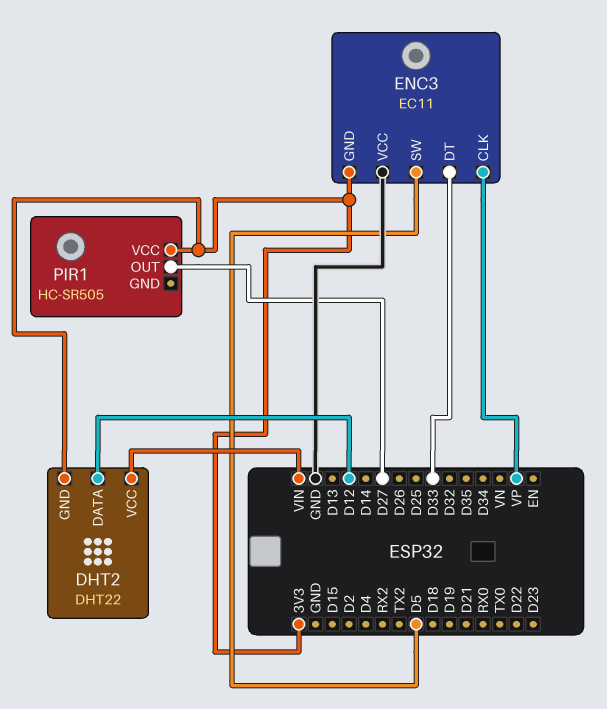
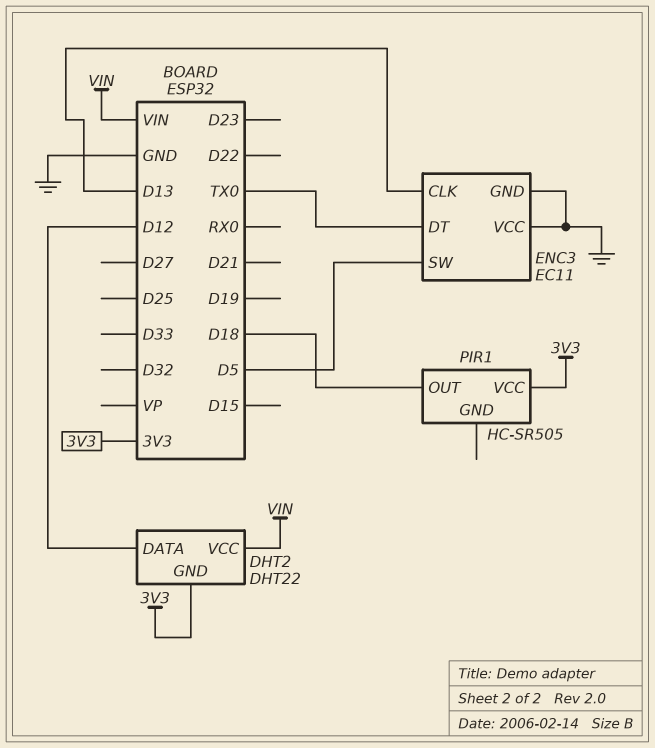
ENC3 pin CLK: VP -> D13
ENC3 pin DT: D33 -> TX0
ENC3 pin GND: 3V3 -> GND
PIR1 pin OUT: D27 -> D18

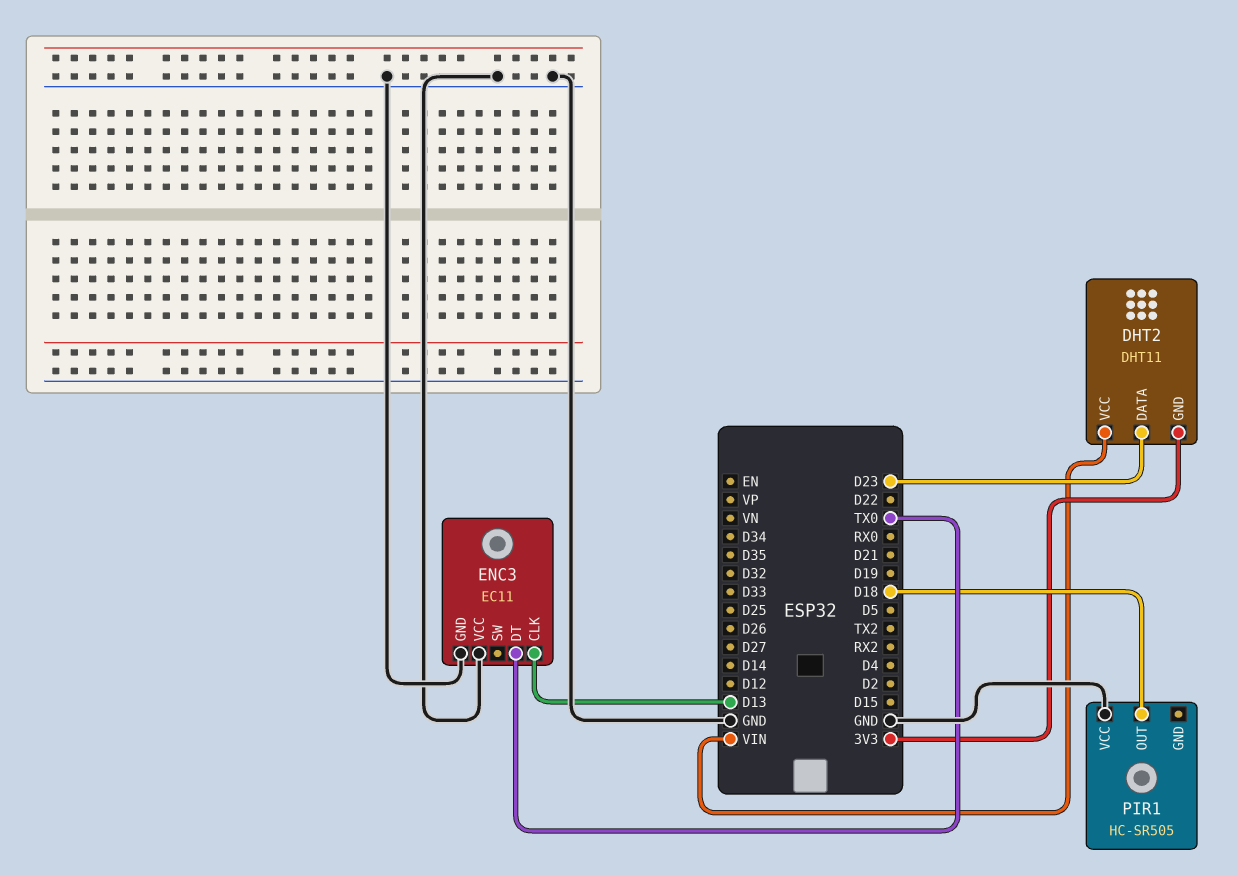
DHT2: DHT22 -> DHT11
DHT2 pin DATA: D12 -> D23
ENC3 pin SW: D5 -> none
PIR1 pin VCC: 3V3 -> GND

